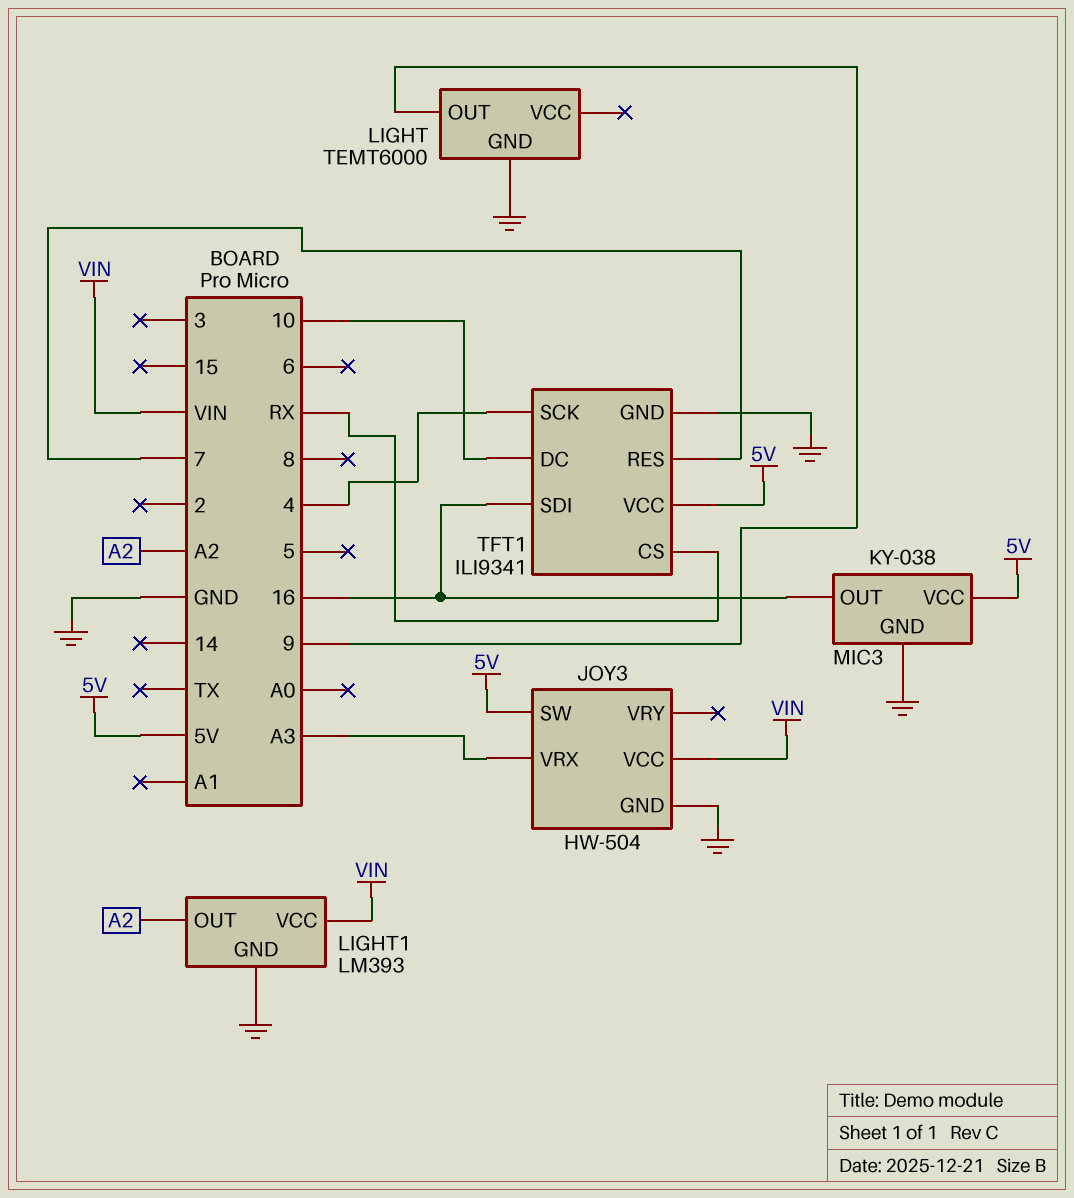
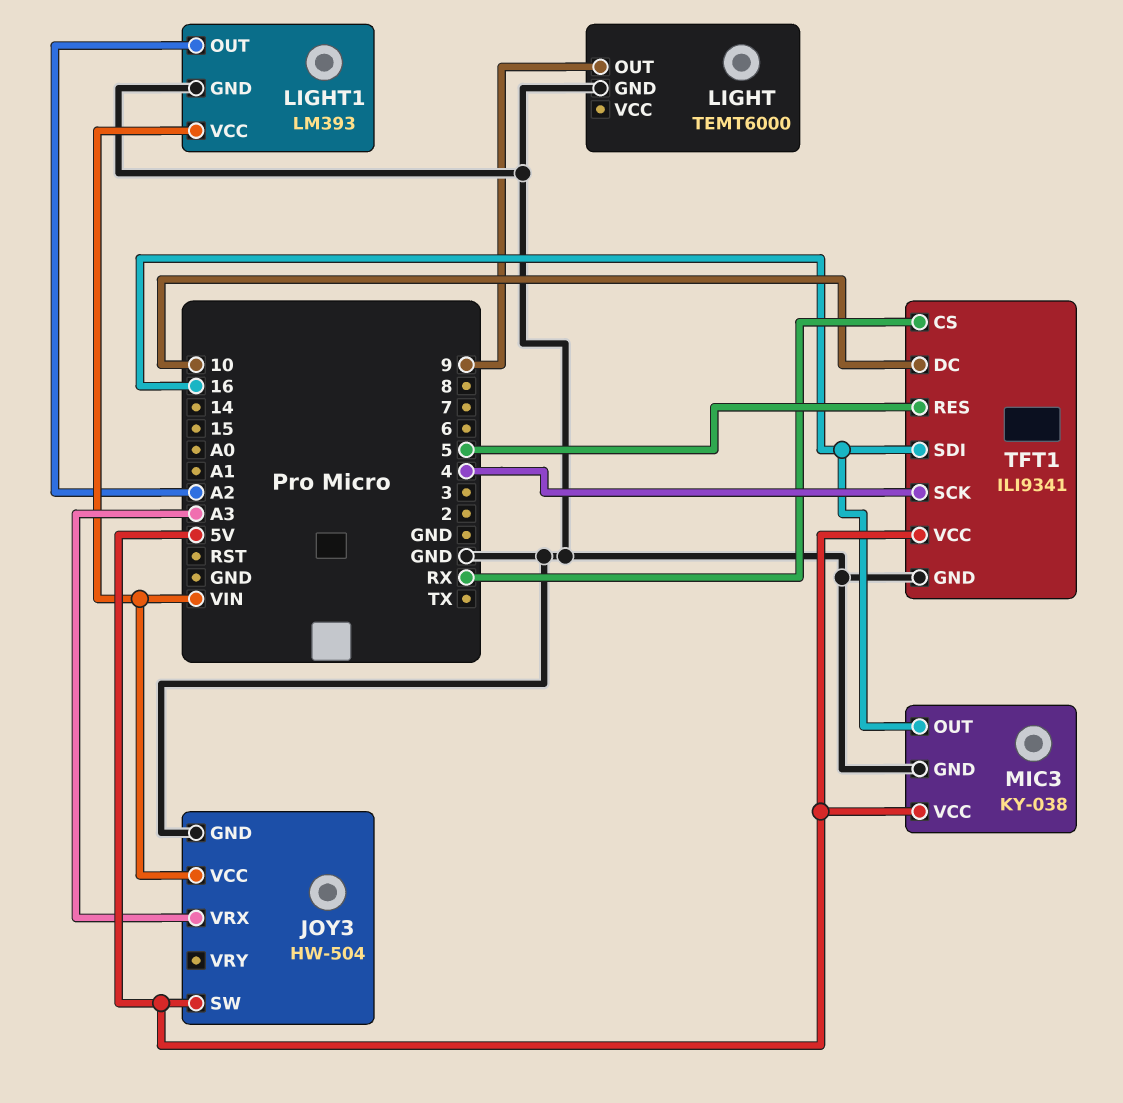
TFT1 pin RES: 7 -> 5

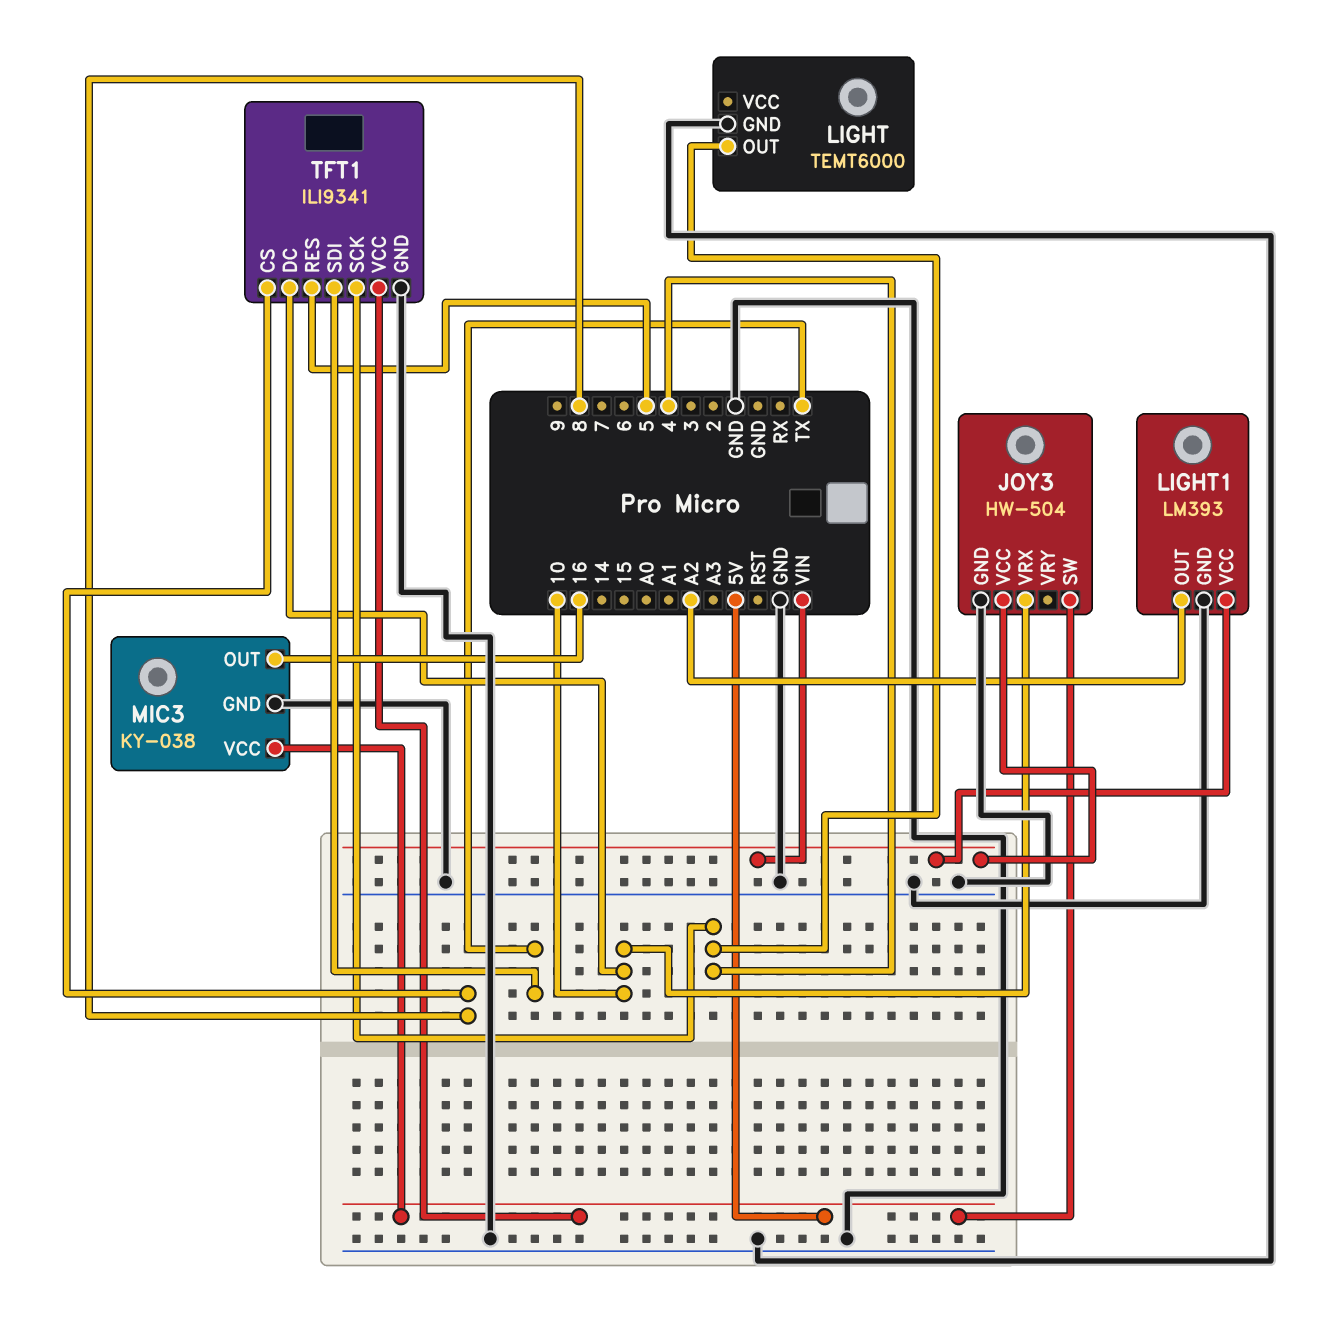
JOY3 pin VRX: A3 -> 10
LIGHT pin OUT: 9 -> 4
TFT1 pin CS: RX -> 8
TFT1 pin SDI: 16 -> TX

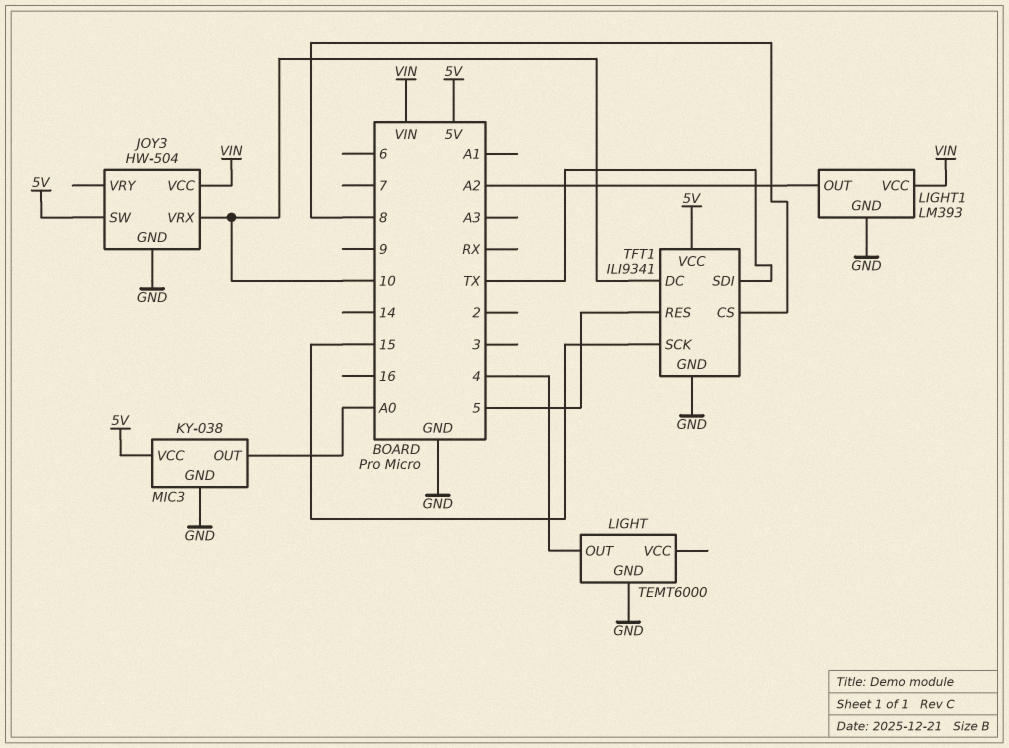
MIC3 pin OUT: 16 -> A0
TFT1 pin SCK: 4 -> 15

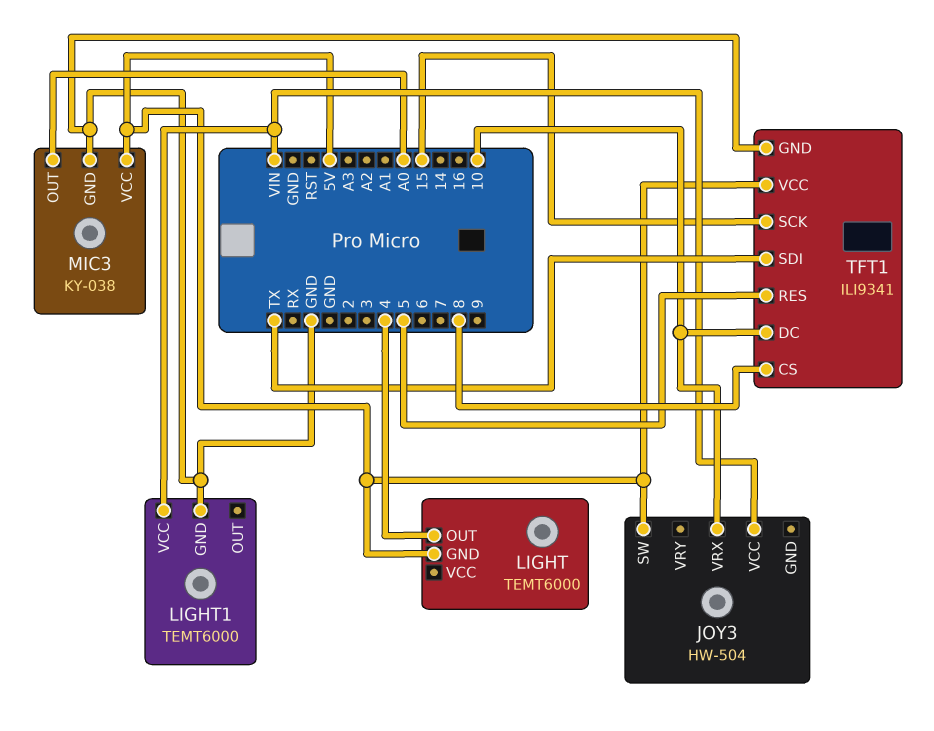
JOY3 pin GND: GND -> none
LIGHT pin GND: GND -> 5V
LIGHT1: LM393 -> TEMT6000
LIGHT1 pin OUT: A2 -> none

